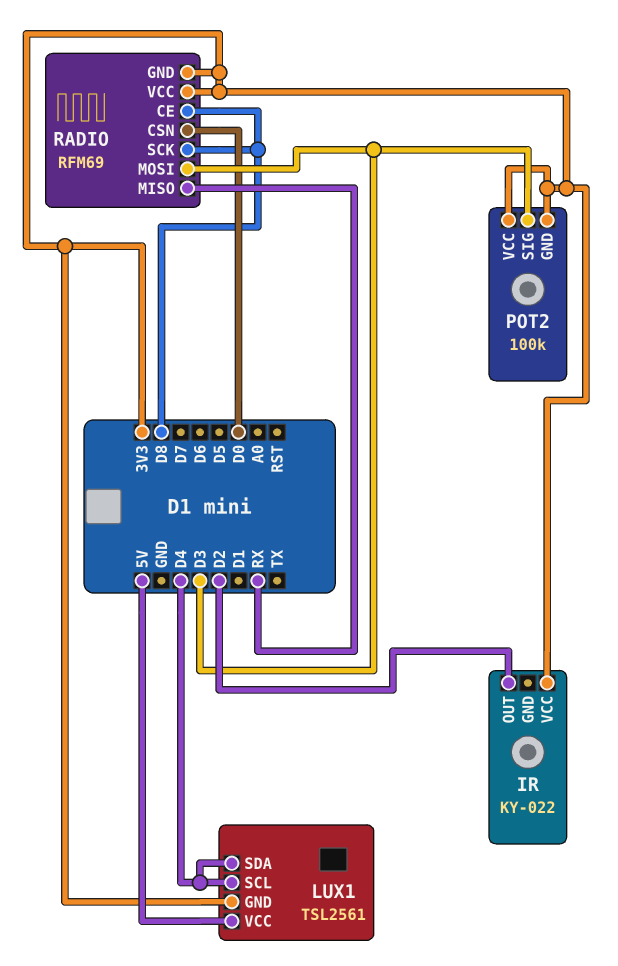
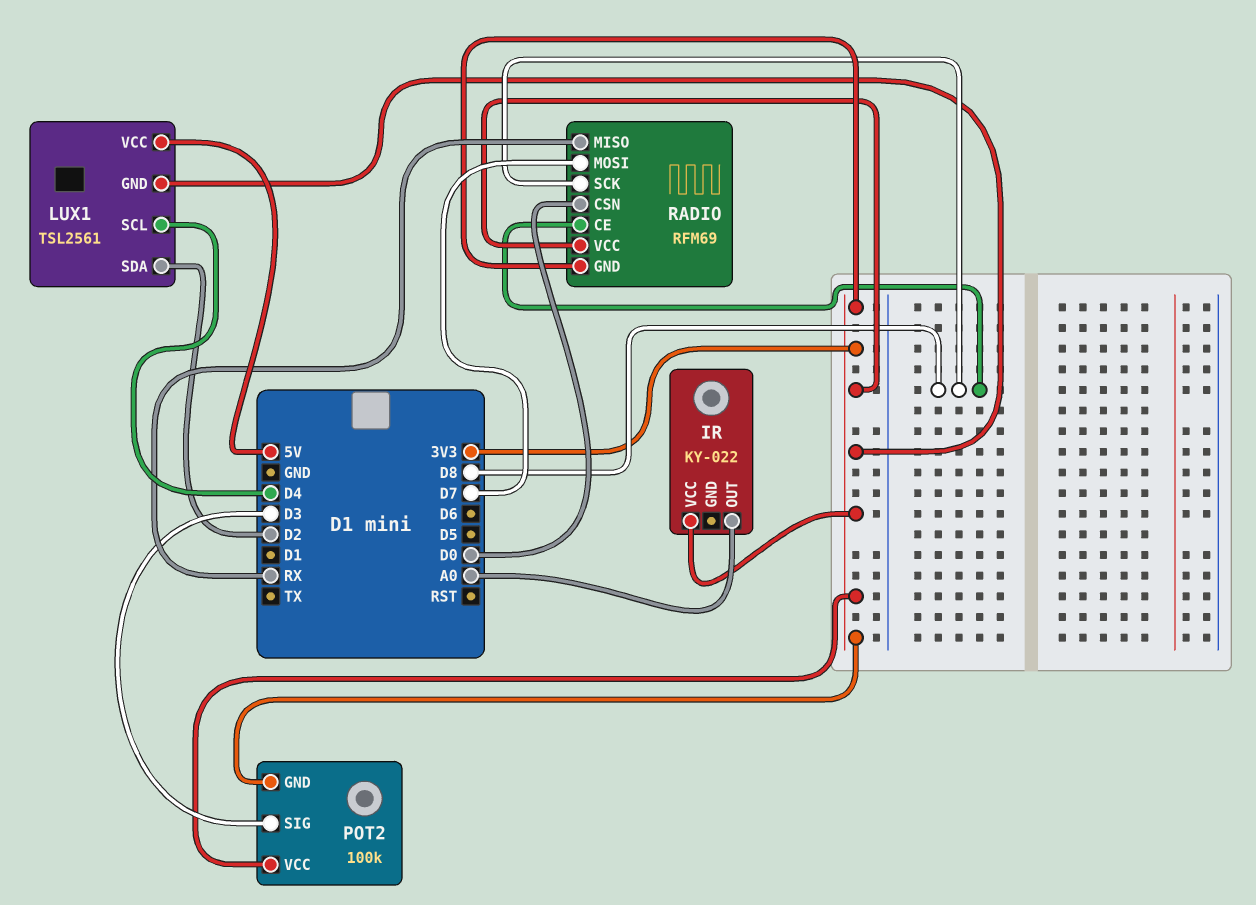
IR pin OUT: D2 -> A0
LUX1 pin SDA: D4 -> D2
RADIO pin MOSI: D3 -> D7

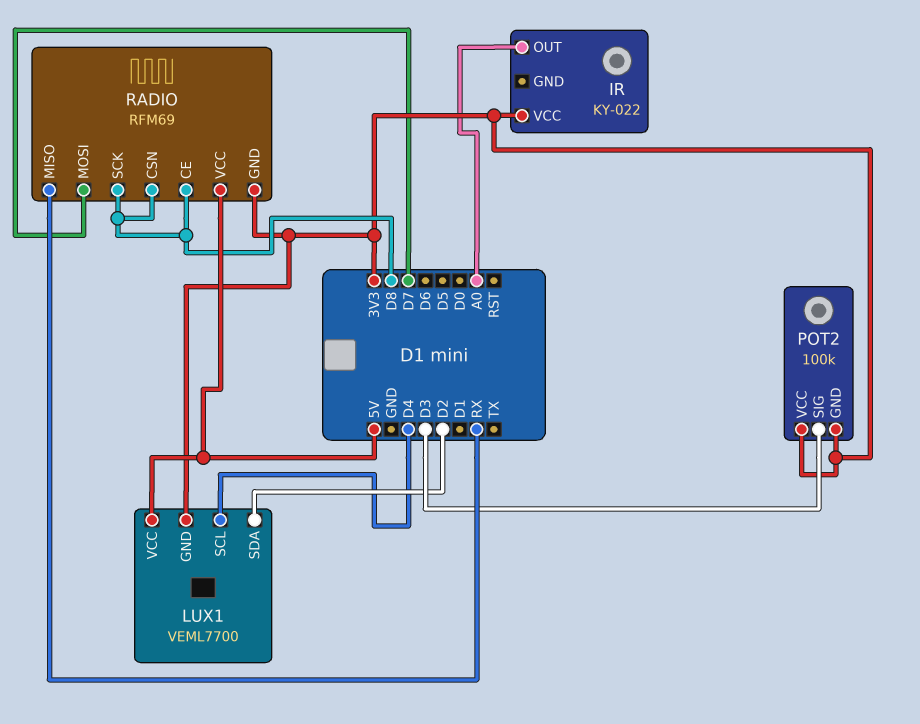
LUX1: TSL2561 -> VEML7700
RADIO pin CSN: D0 -> D8
RADIO pin VCC: 3V3 -> 5V

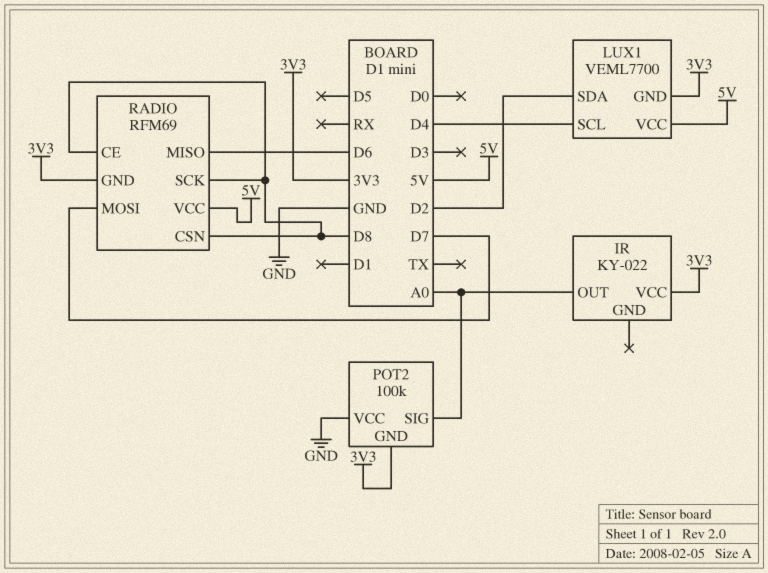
POT2 pin SIG: D3 -> A0
POT2 pin VCC: 3V3 -> GND
RADIO pin MISO: RX -> D6

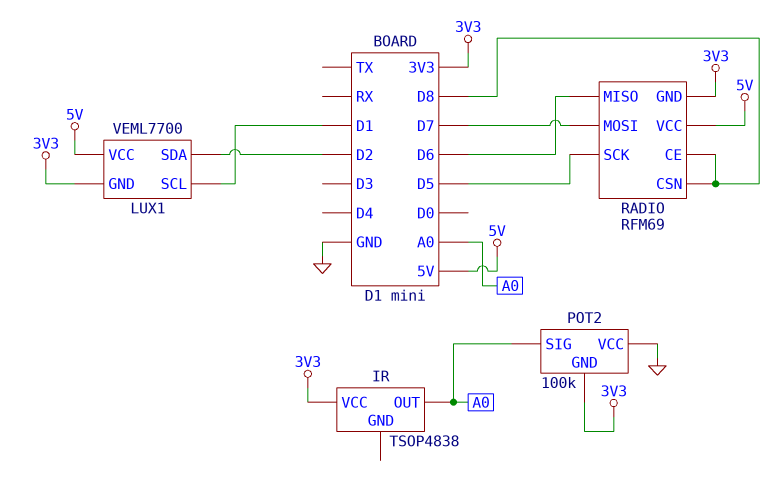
IR: KY-022 -> TSOP4838
LUX1 pin SCL: D4 -> D1
RADIO pin SCK: D8 -> D5

